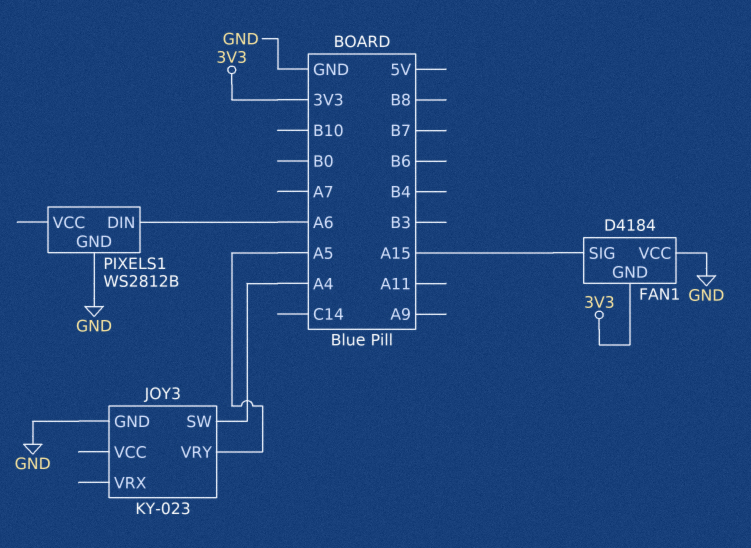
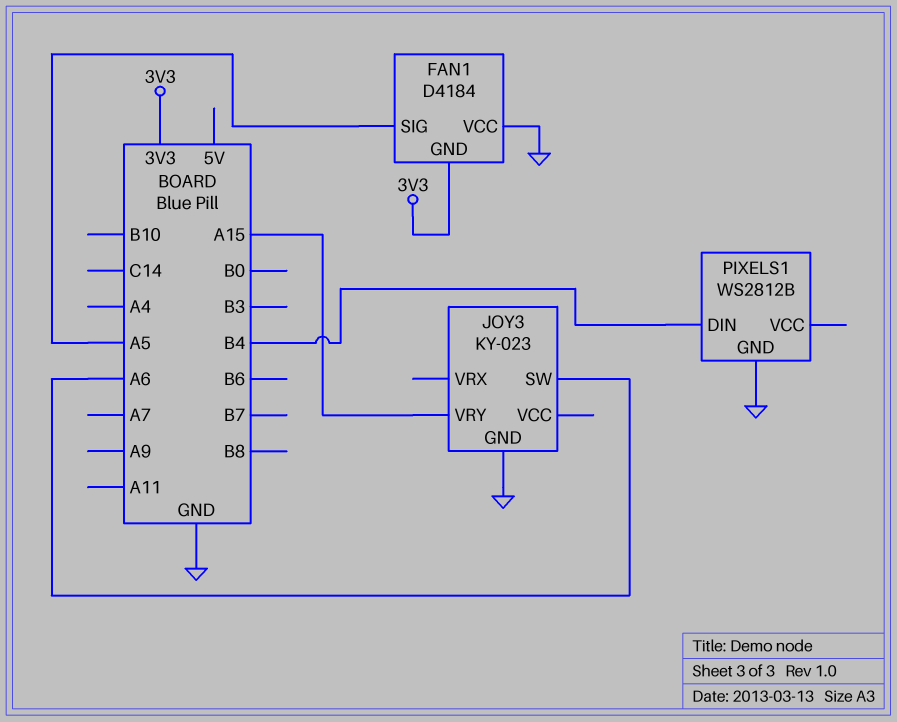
FAN1 pin SIG: A15 -> A5
JOY3 pin SW: A4 -> A6
JOY3 pin VRY: A5 -> A15
PIXELS1 pin DIN: A6 -> B4

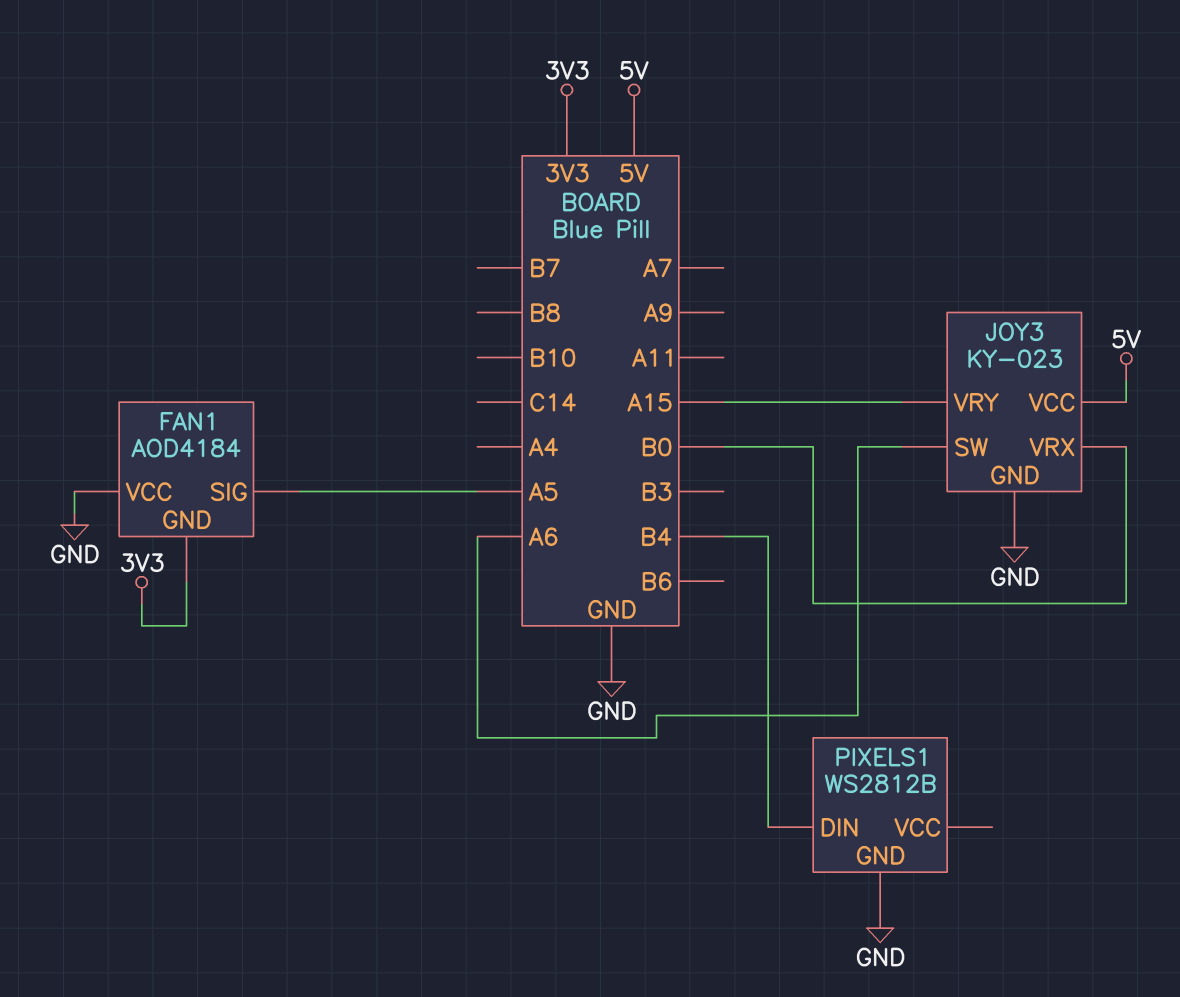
FAN1: D4184 -> AOD4184
JOY3 pin VCC: none -> 5V
JOY3 pin VRX: none -> B0

